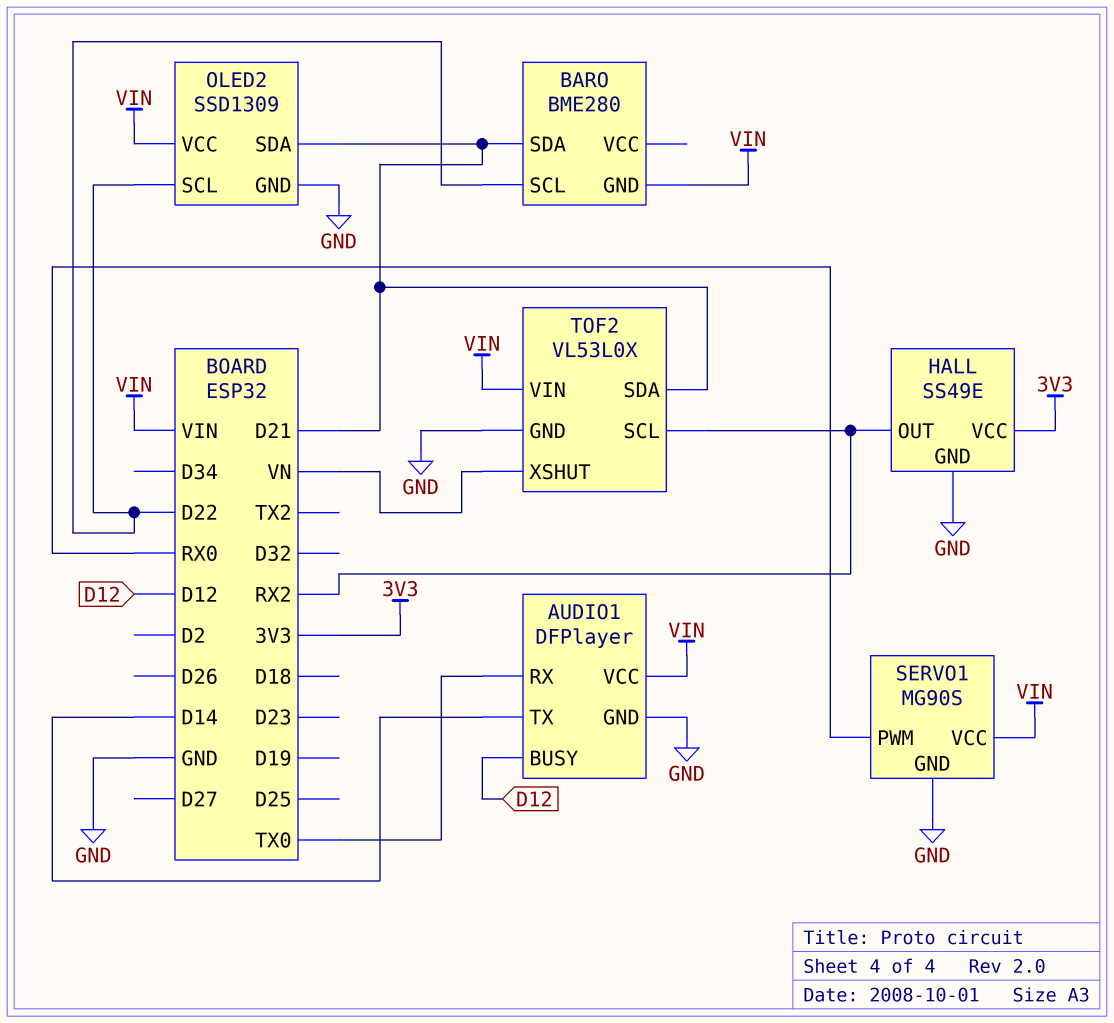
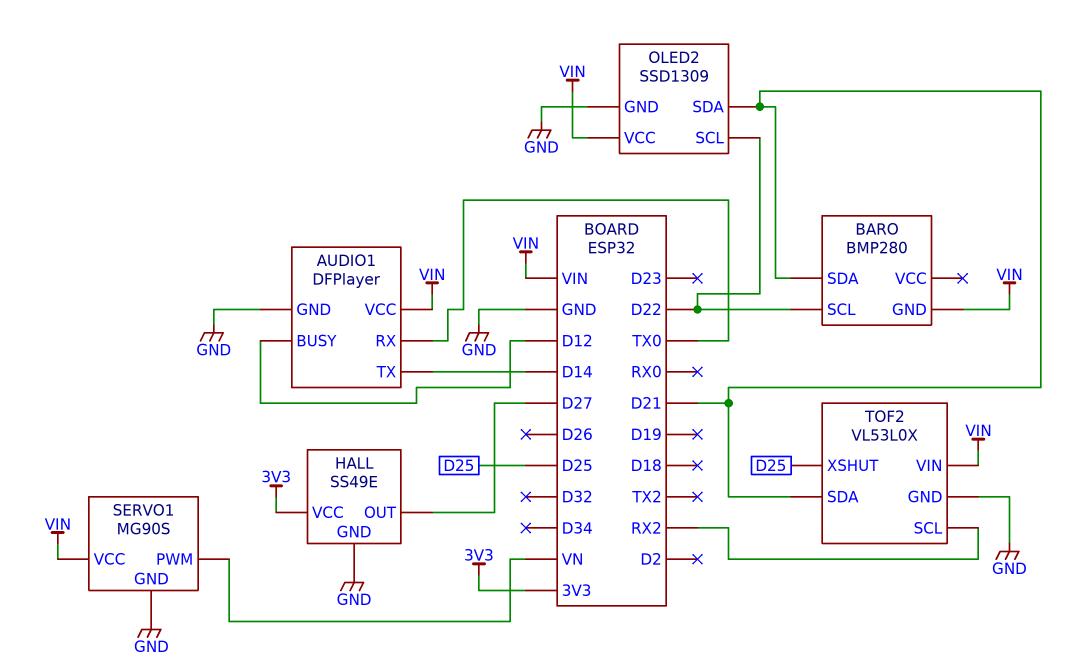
BARO: BME280 -> BMP280
HALL pin OUT: RX2 -> D27
SERVO1 pin PWM: RX0 -> VN
TOF2 pin XSHUT: VN -> D25

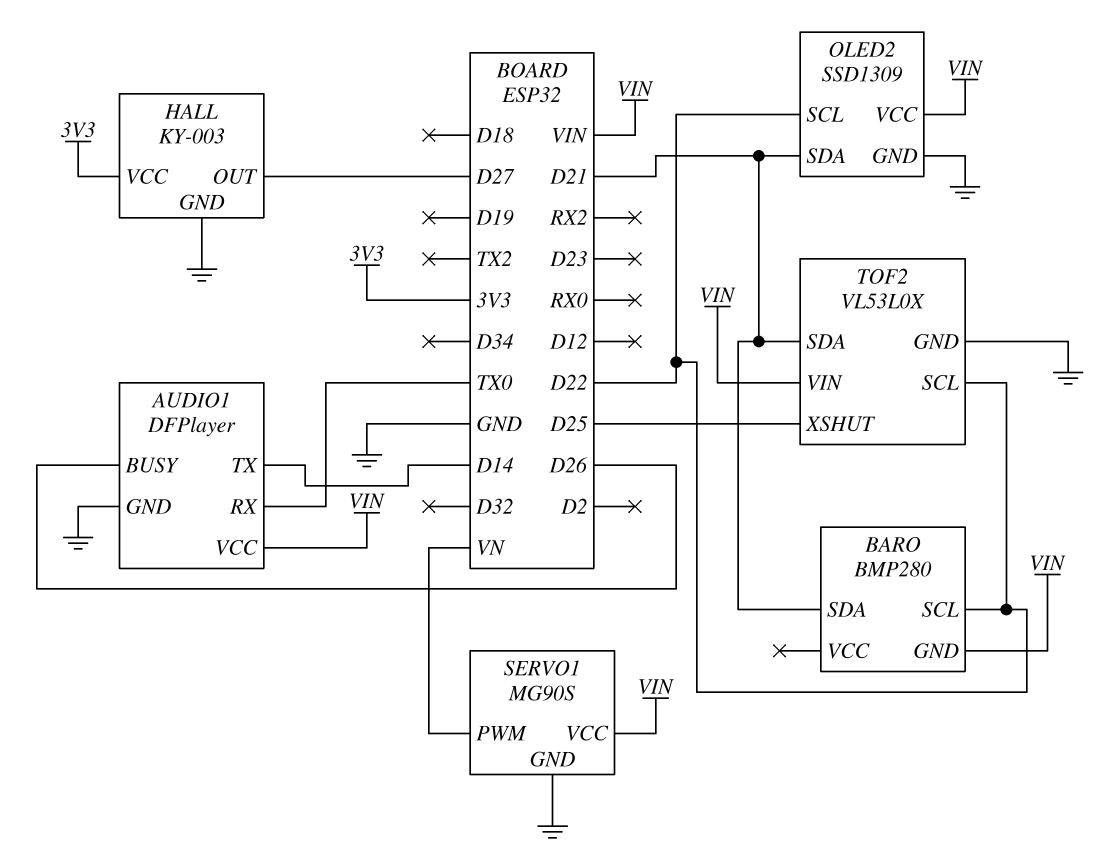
AUDIO1 pin BUSY: D12 -> D26
HALL: SS49E -> KY-003
TOF2 pin SCL: RX2 -> D22

